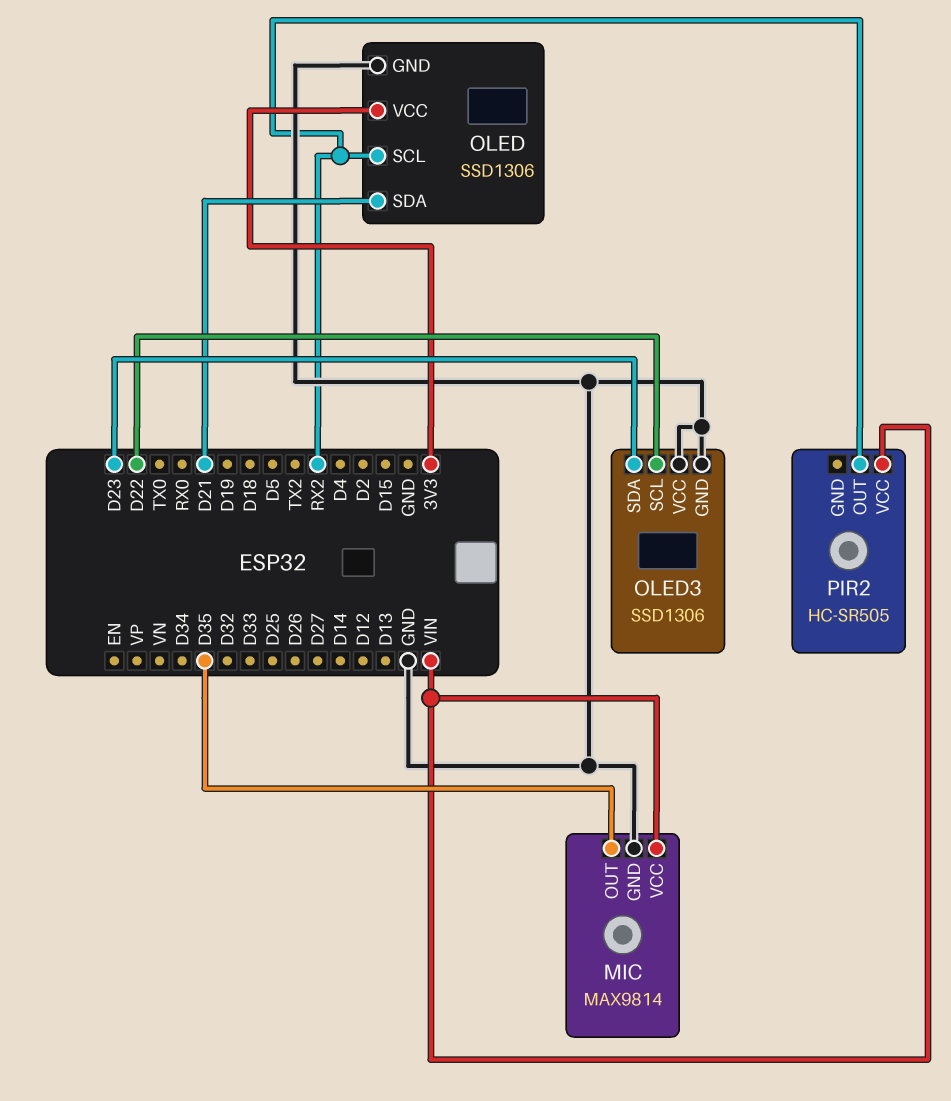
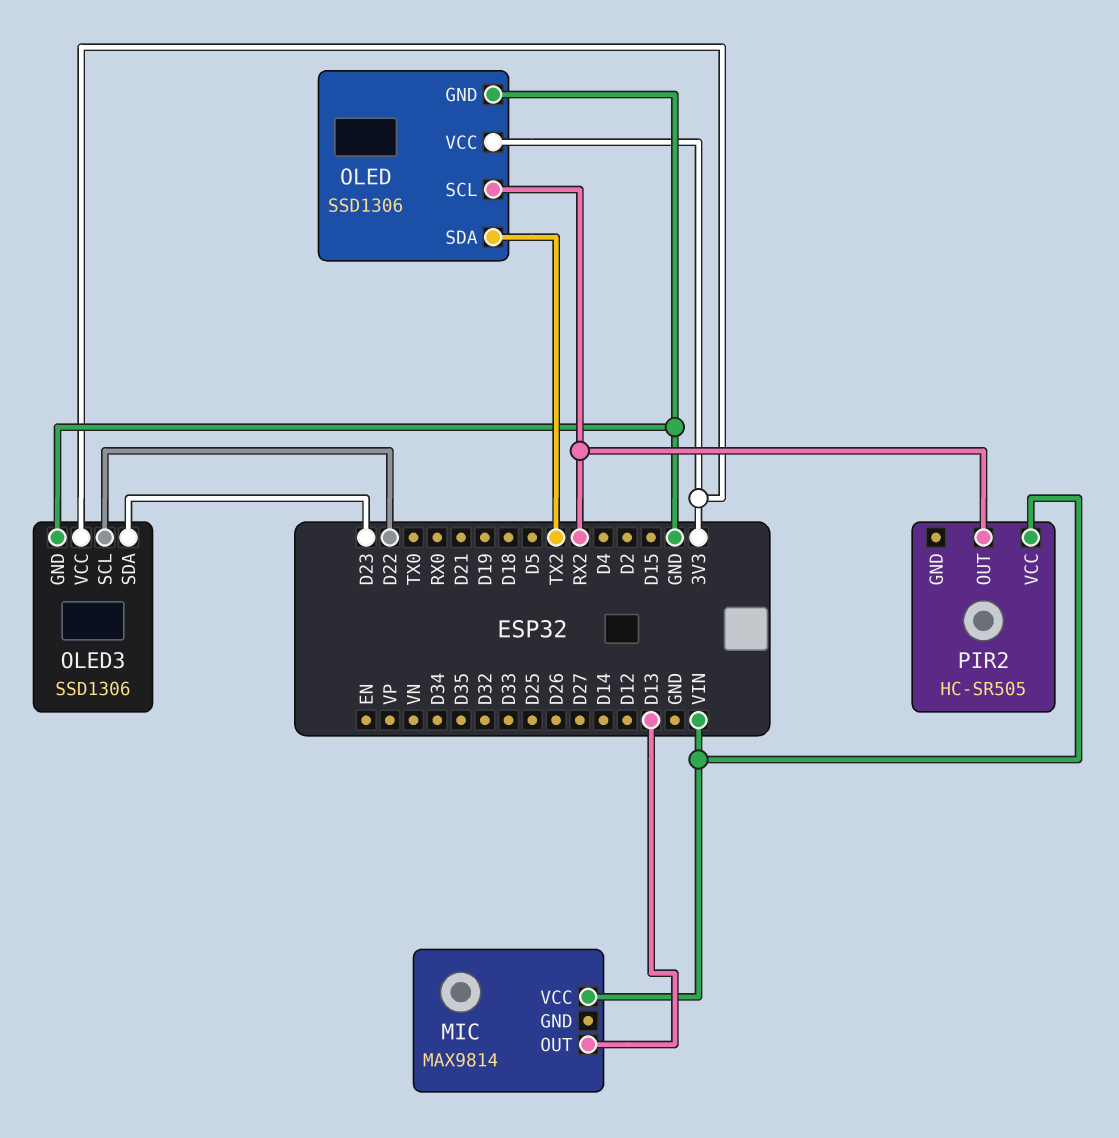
MIC pin GND: GND -> none
MIC pin OUT: D35 -> D13
OLED pin SDA: D21 -> TX2
OLED3 pin VCC: GND -> 3V3

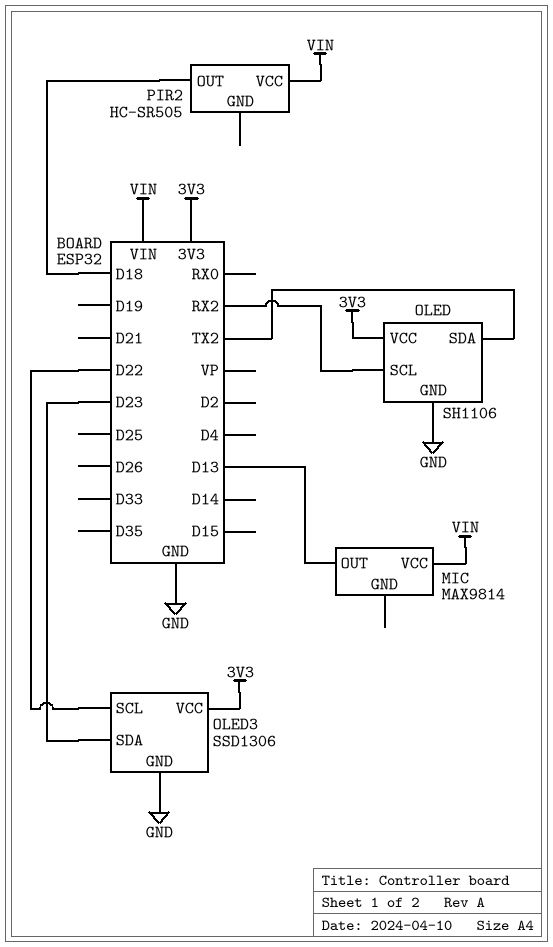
OLED: SSD1306 -> SH1106
PIR2 pin OUT: RX2 -> D18

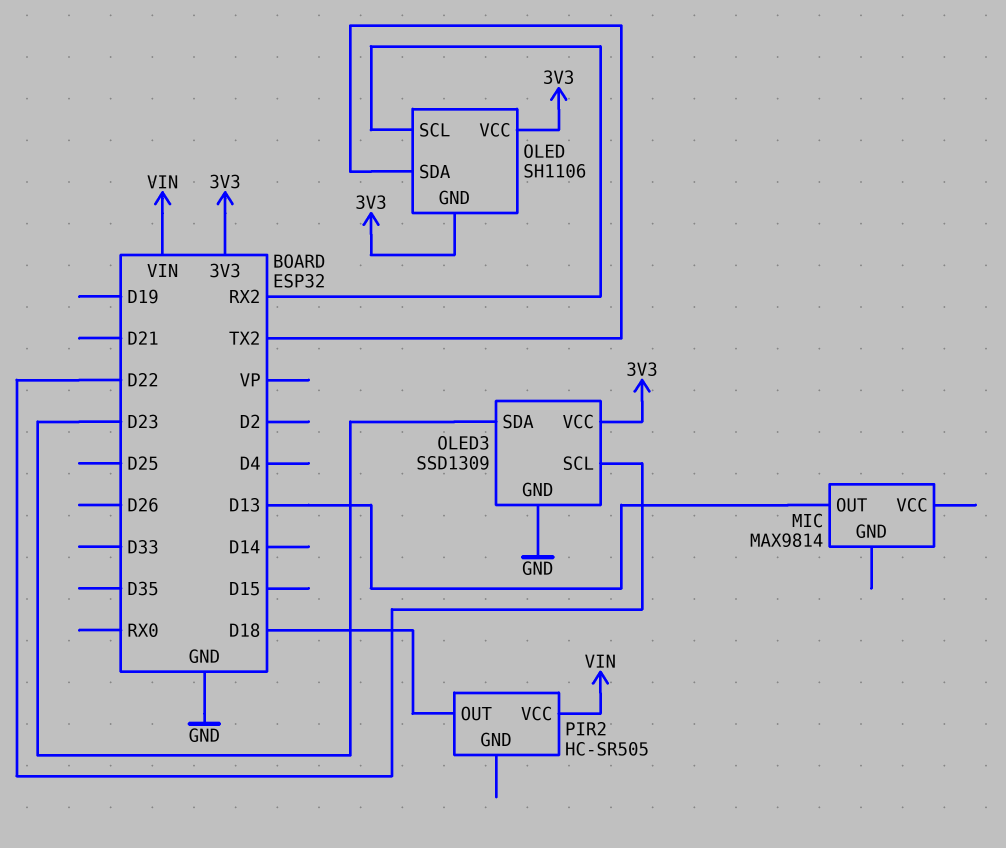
MIC pin VCC: VIN -> none
OLED pin GND: GND -> 3V3
OLED3: SSD1306 -> SSD1309

